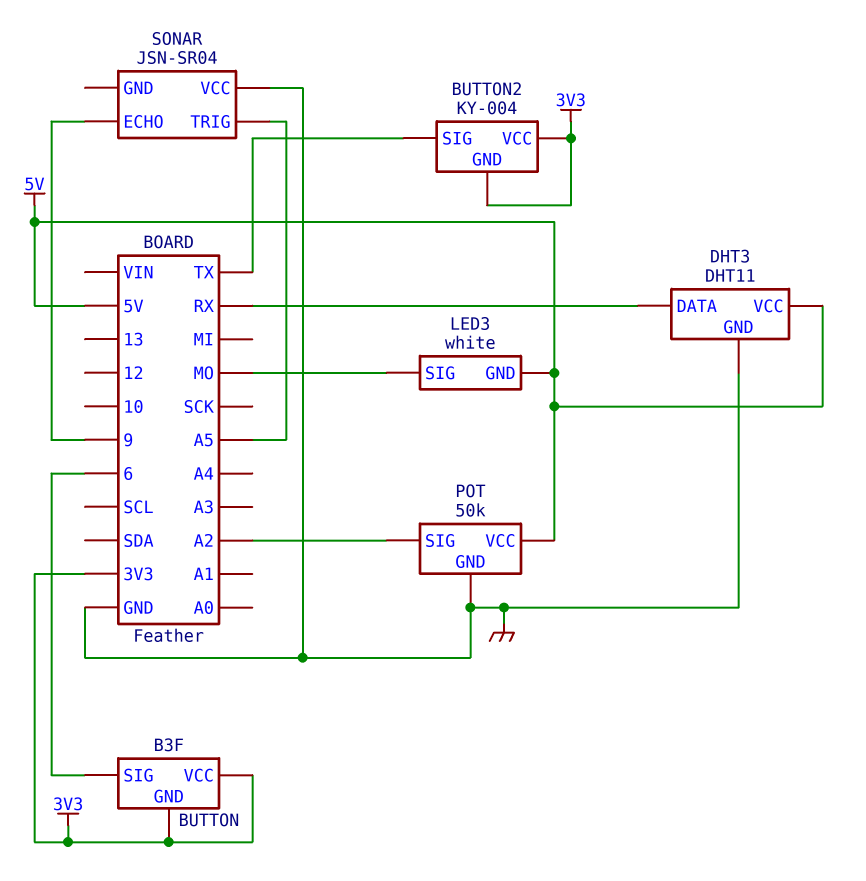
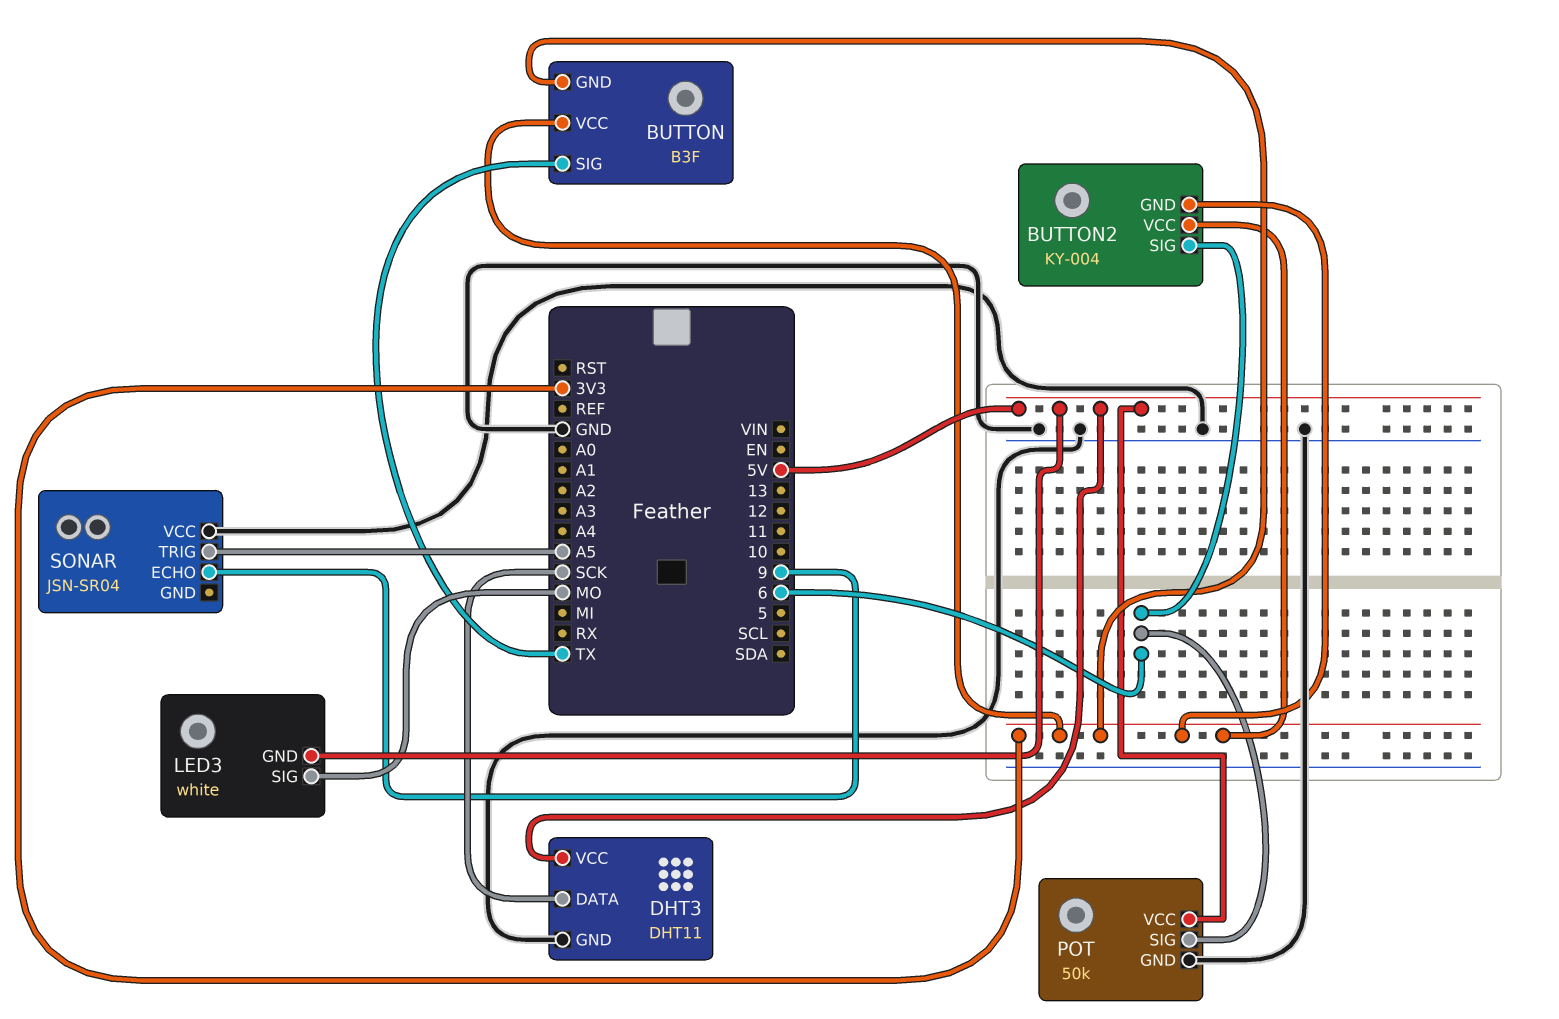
BUTTON pin SIG: 6 -> TX
BUTTON2 pin SIG: TX -> 6
DHT3 pin DATA: RX -> SCK
POT pin SIG: A2 -> 6

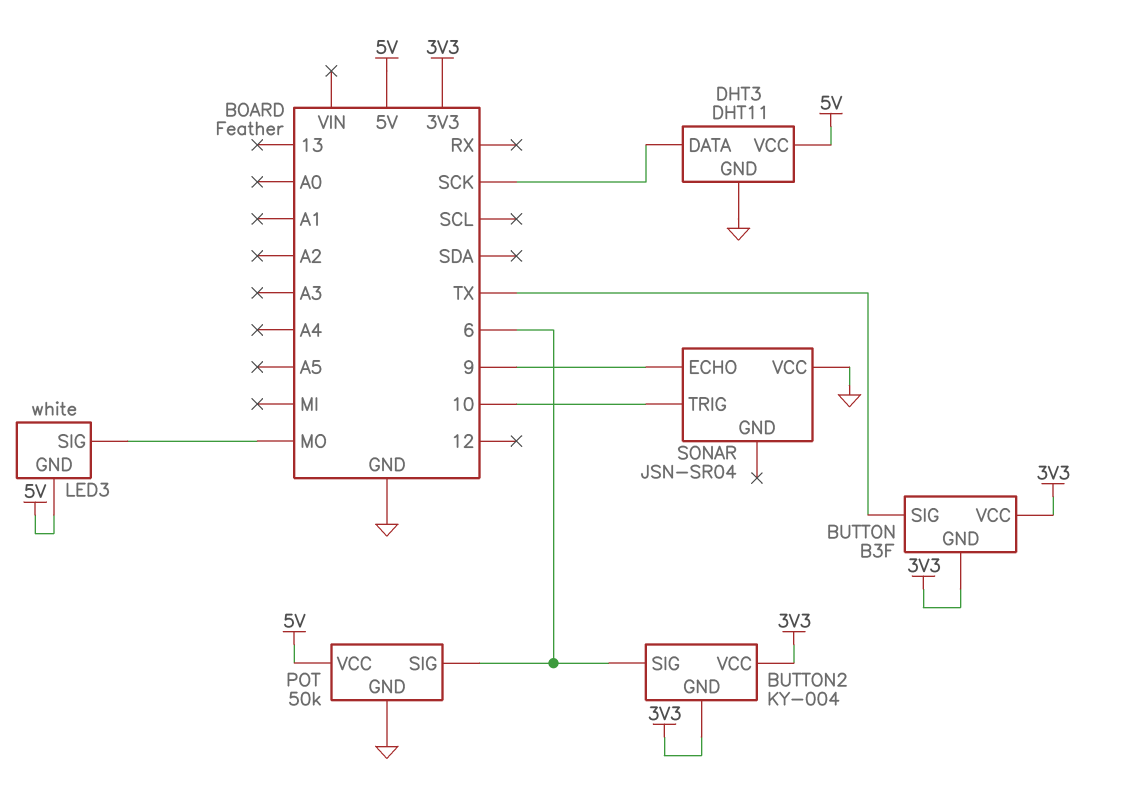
SONAR pin TRIG: A5 -> 10

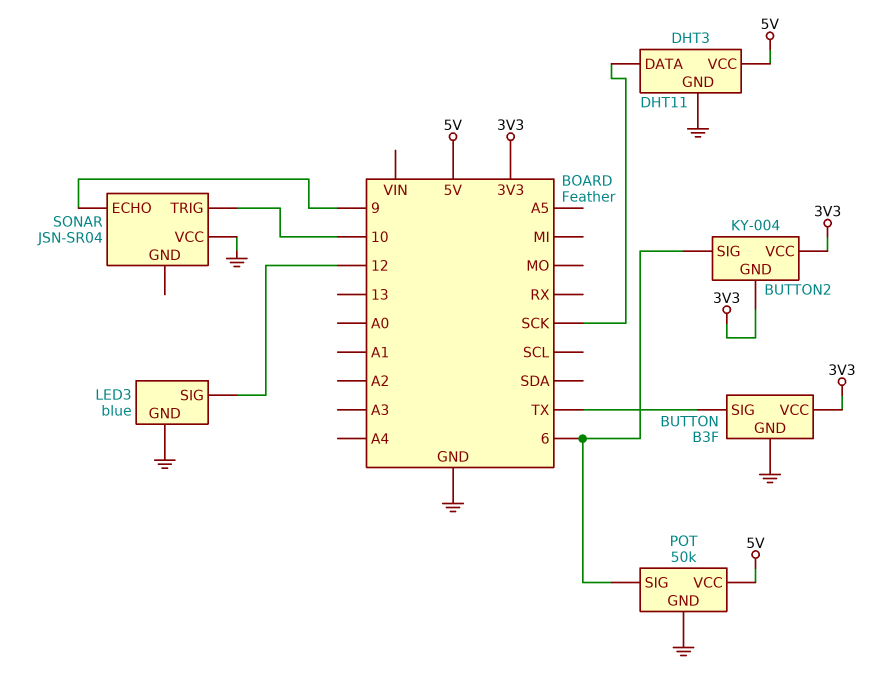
BUTTON pin GND: 3V3 -> GND
LED3: white -> blue
LED3 pin GND: 5V -> GND
LED3 pin SIG: MO -> 12

